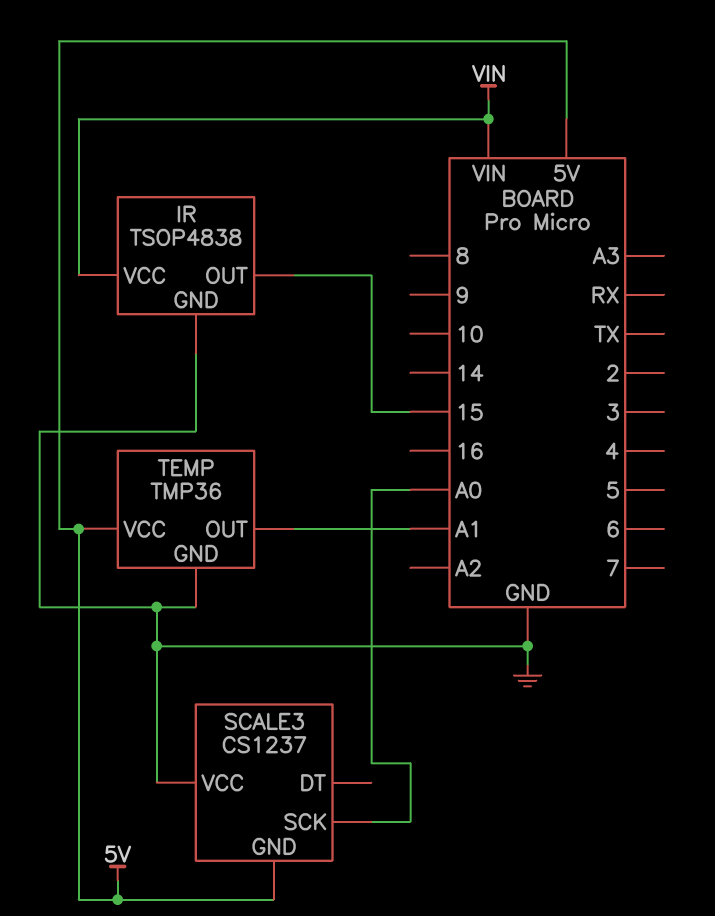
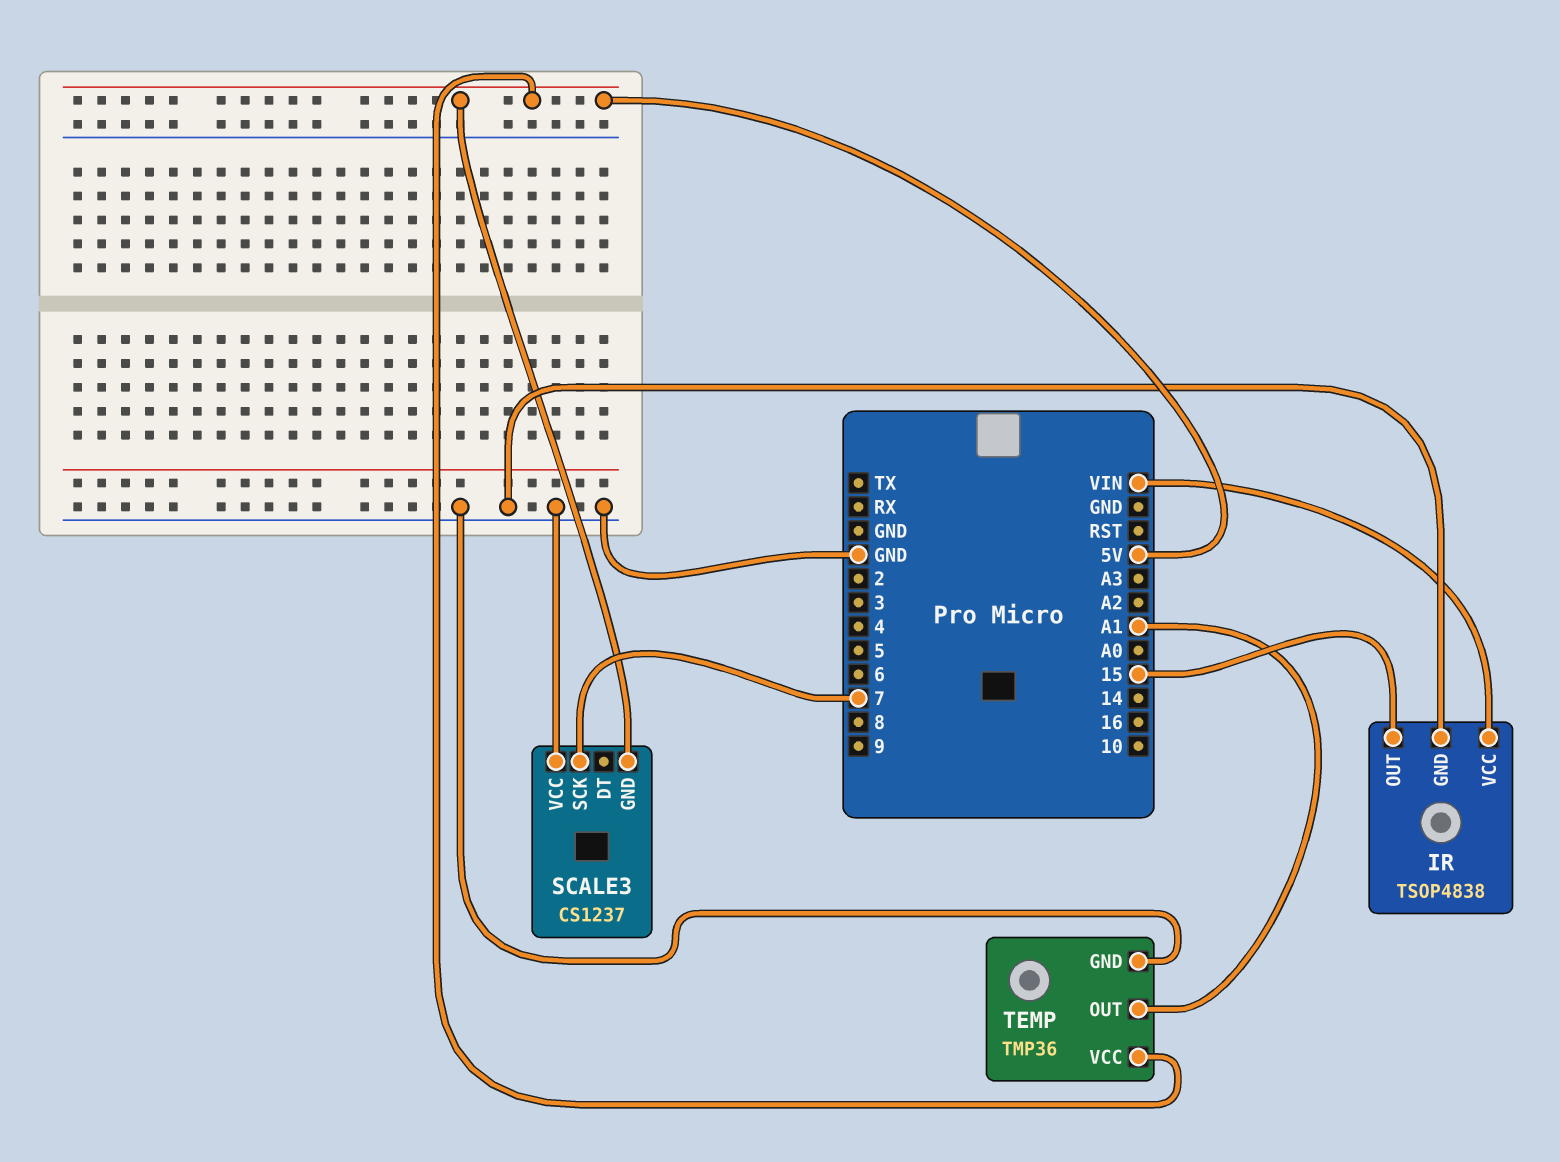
SCALE3 pin SCK: A0 -> 7

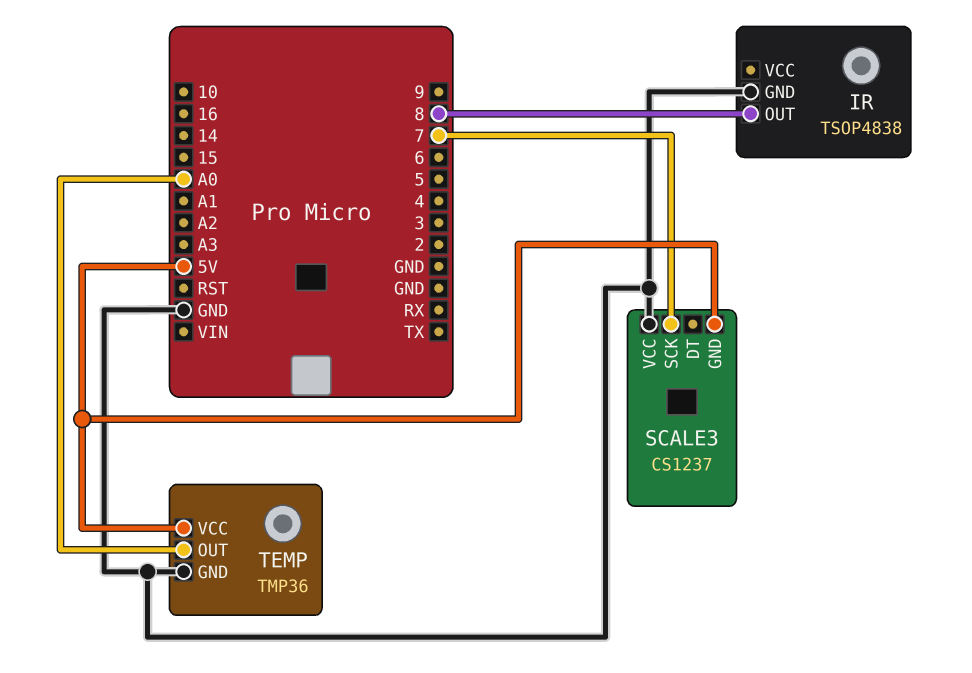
IR pin OUT: 15 -> 8
IR pin VCC: VIN -> none
TEMP pin OUT: A1 -> A0

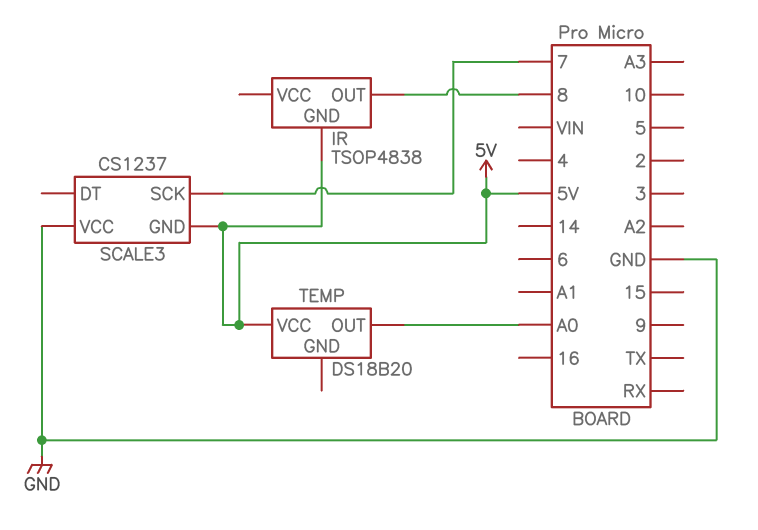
IR pin GND: GND -> 5V
TEMP: TMP36 -> DS18B20
TEMP pin GND: GND -> none

